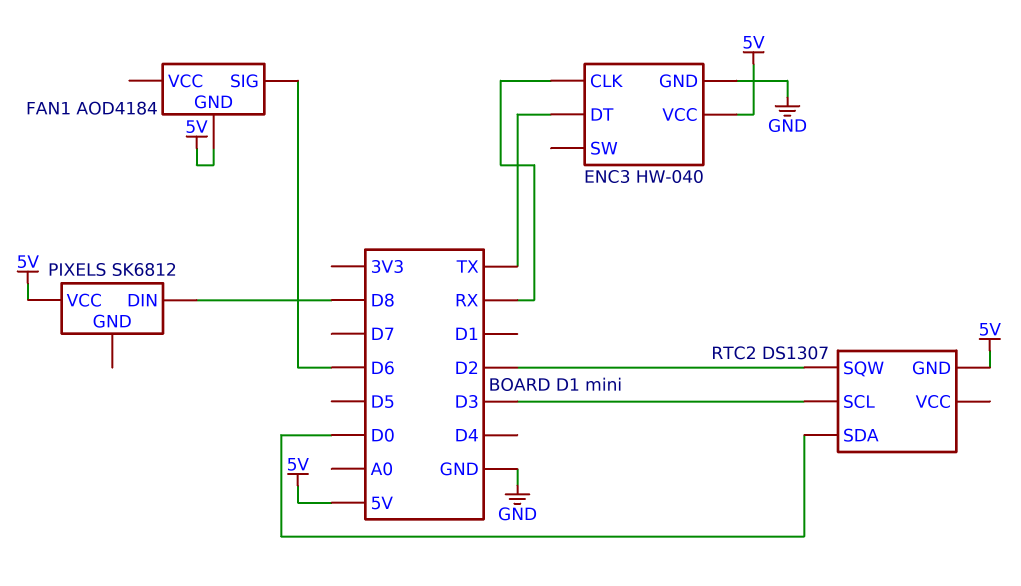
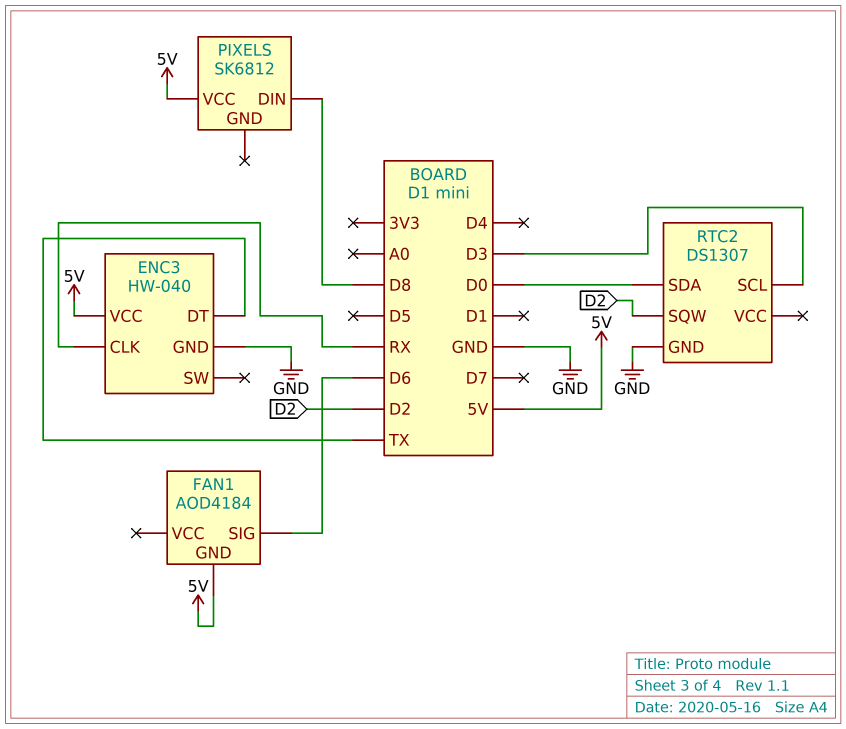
RTC2 pin GND: 5V -> GND

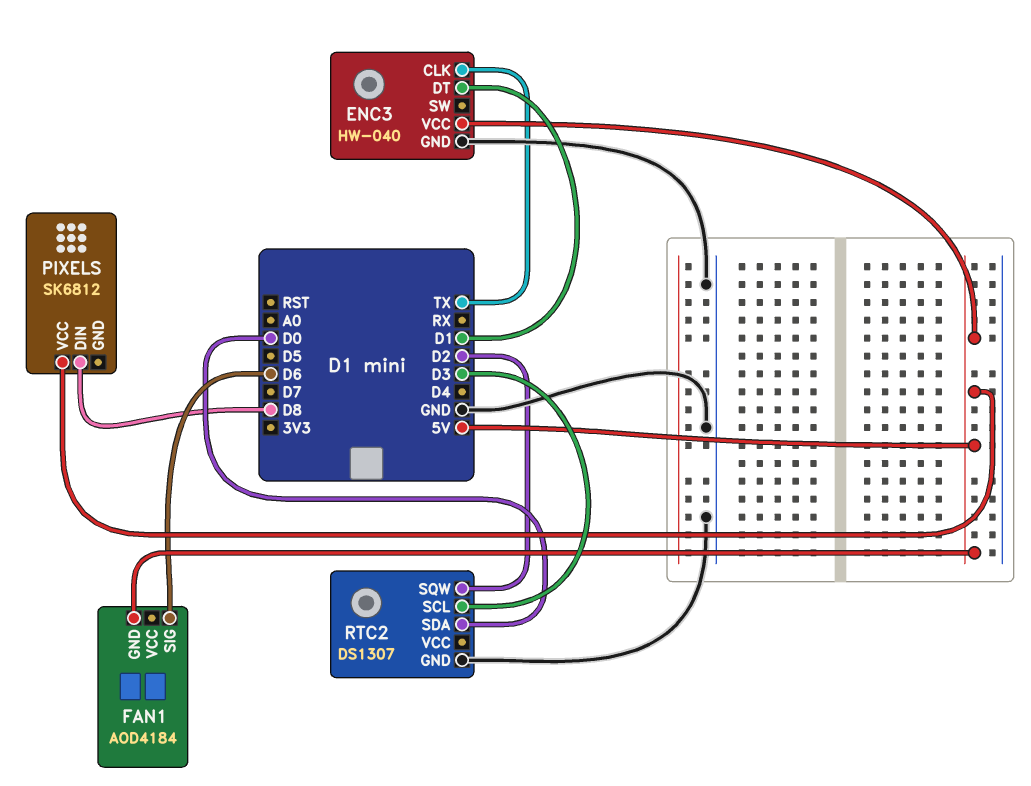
ENC3 pin CLK: RX -> TX
ENC3 pin DT: TX -> D1

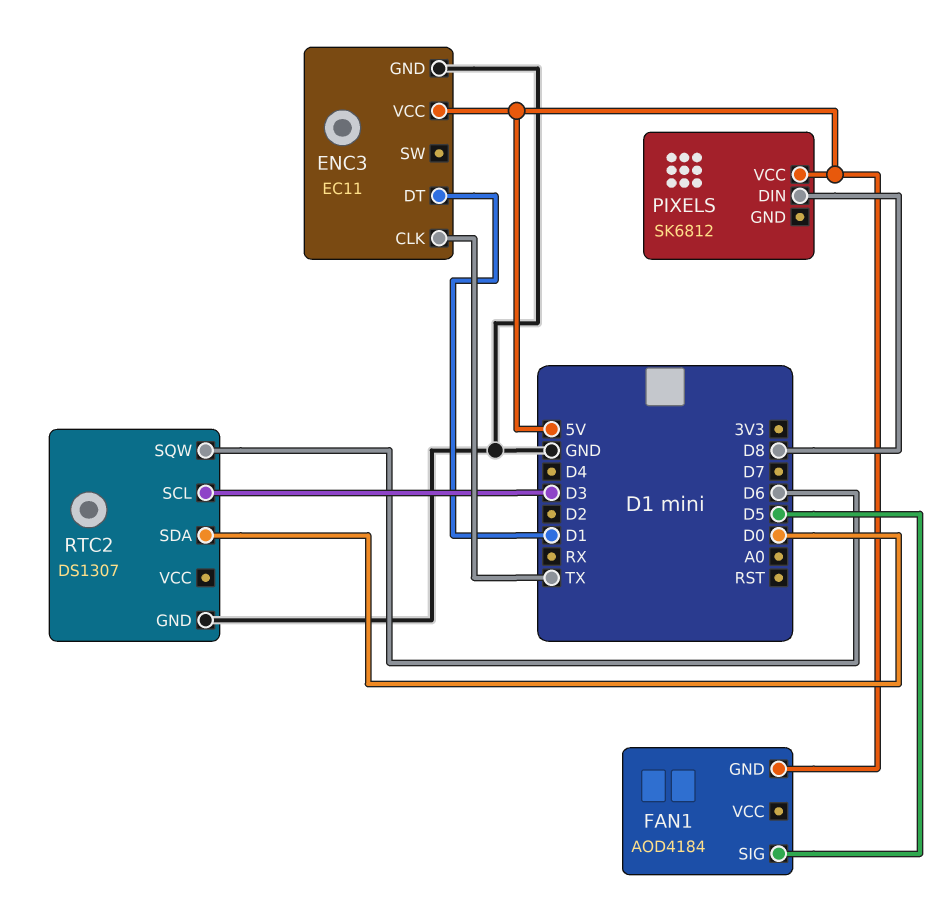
ENC3: HW-040 -> EC11
FAN1 pin SIG: D6 -> D5
RTC2 pin SQW: D2 -> D6

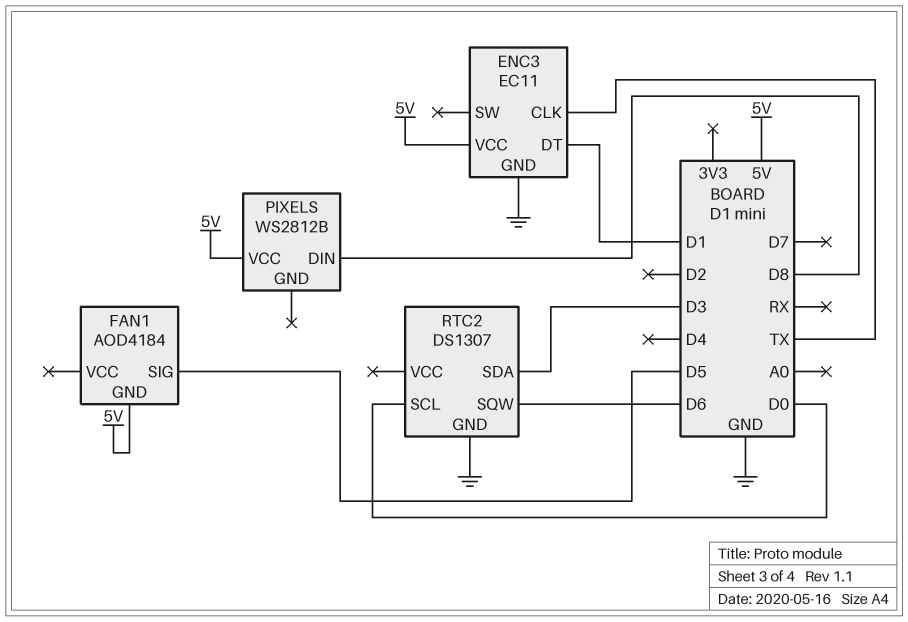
PIXELS: SK6812 -> WS2812B
RTC2 pin SCL: D3 -> D0
RTC2 pin SDA: D0 -> D3

